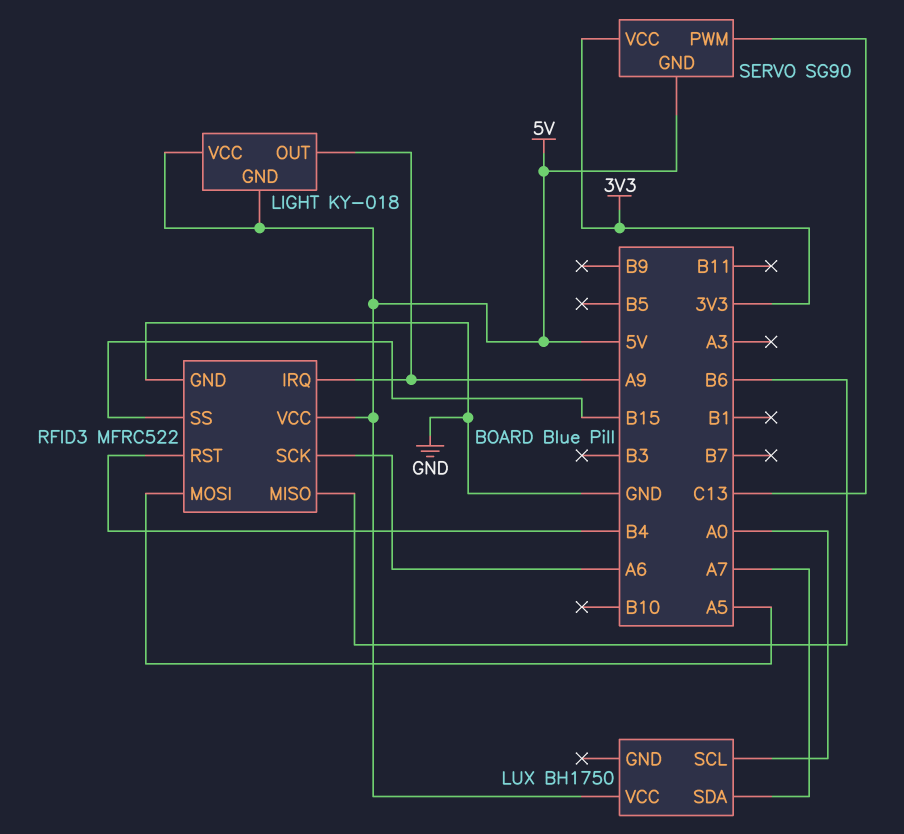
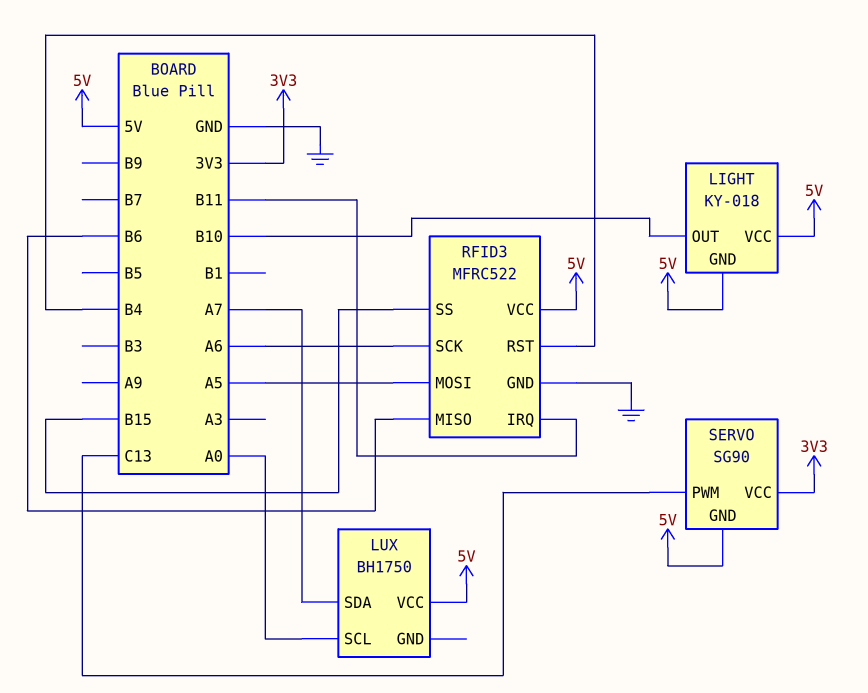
LIGHT pin OUT: A9 -> B10
RFID3 pin IRQ: A9 -> B11

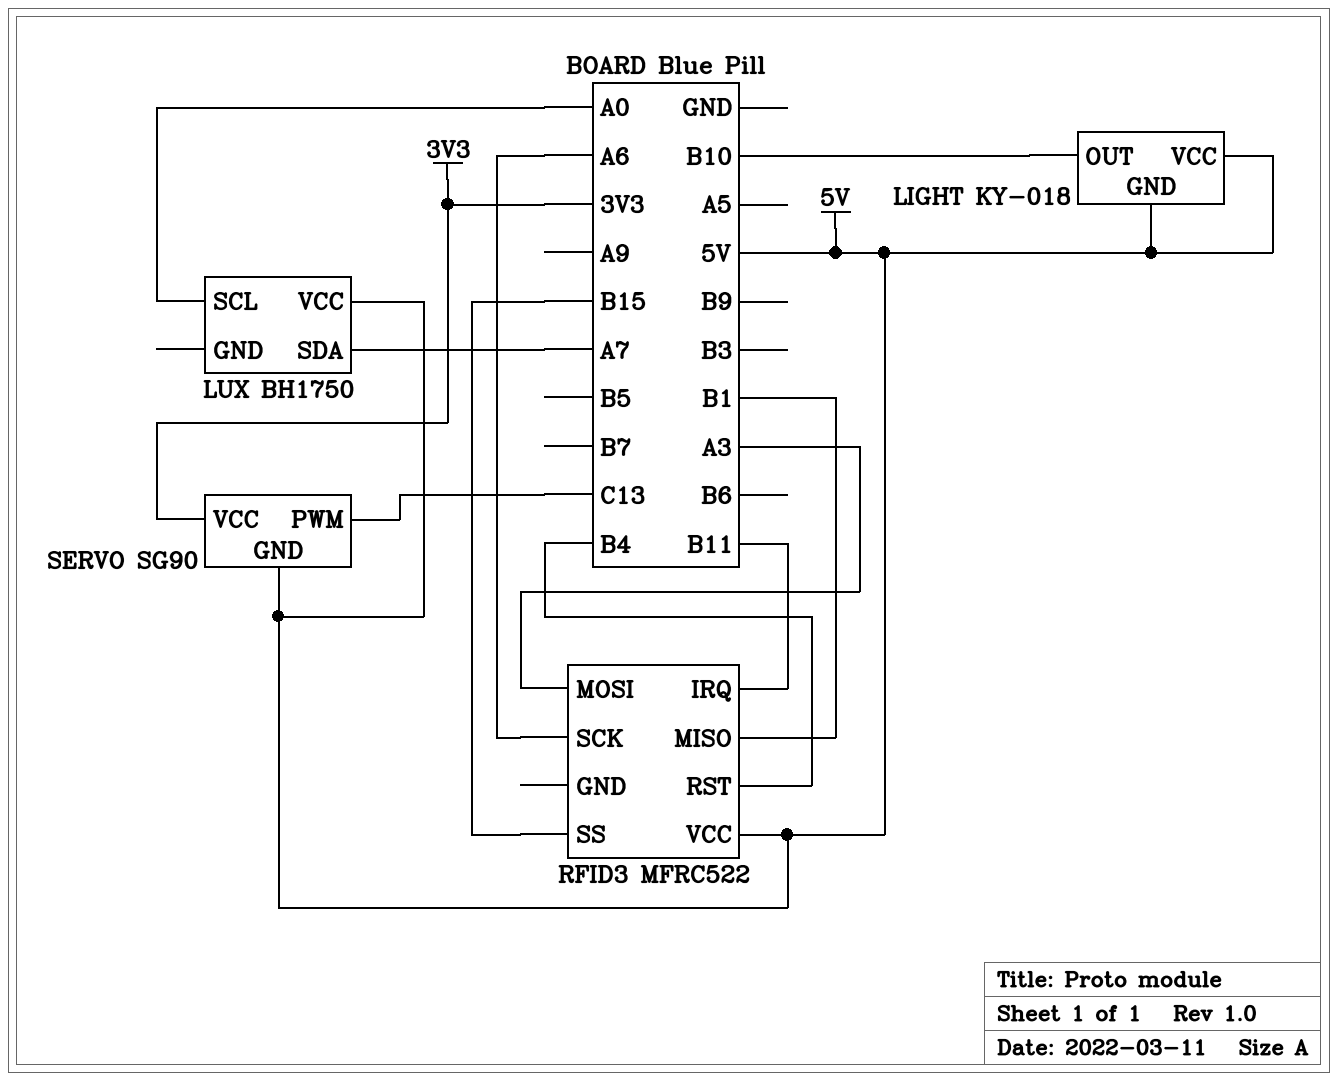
RFID3 pin GND: GND -> none
RFID3 pin MISO: B6 -> B1
RFID3 pin MOSI: A5 -> A3

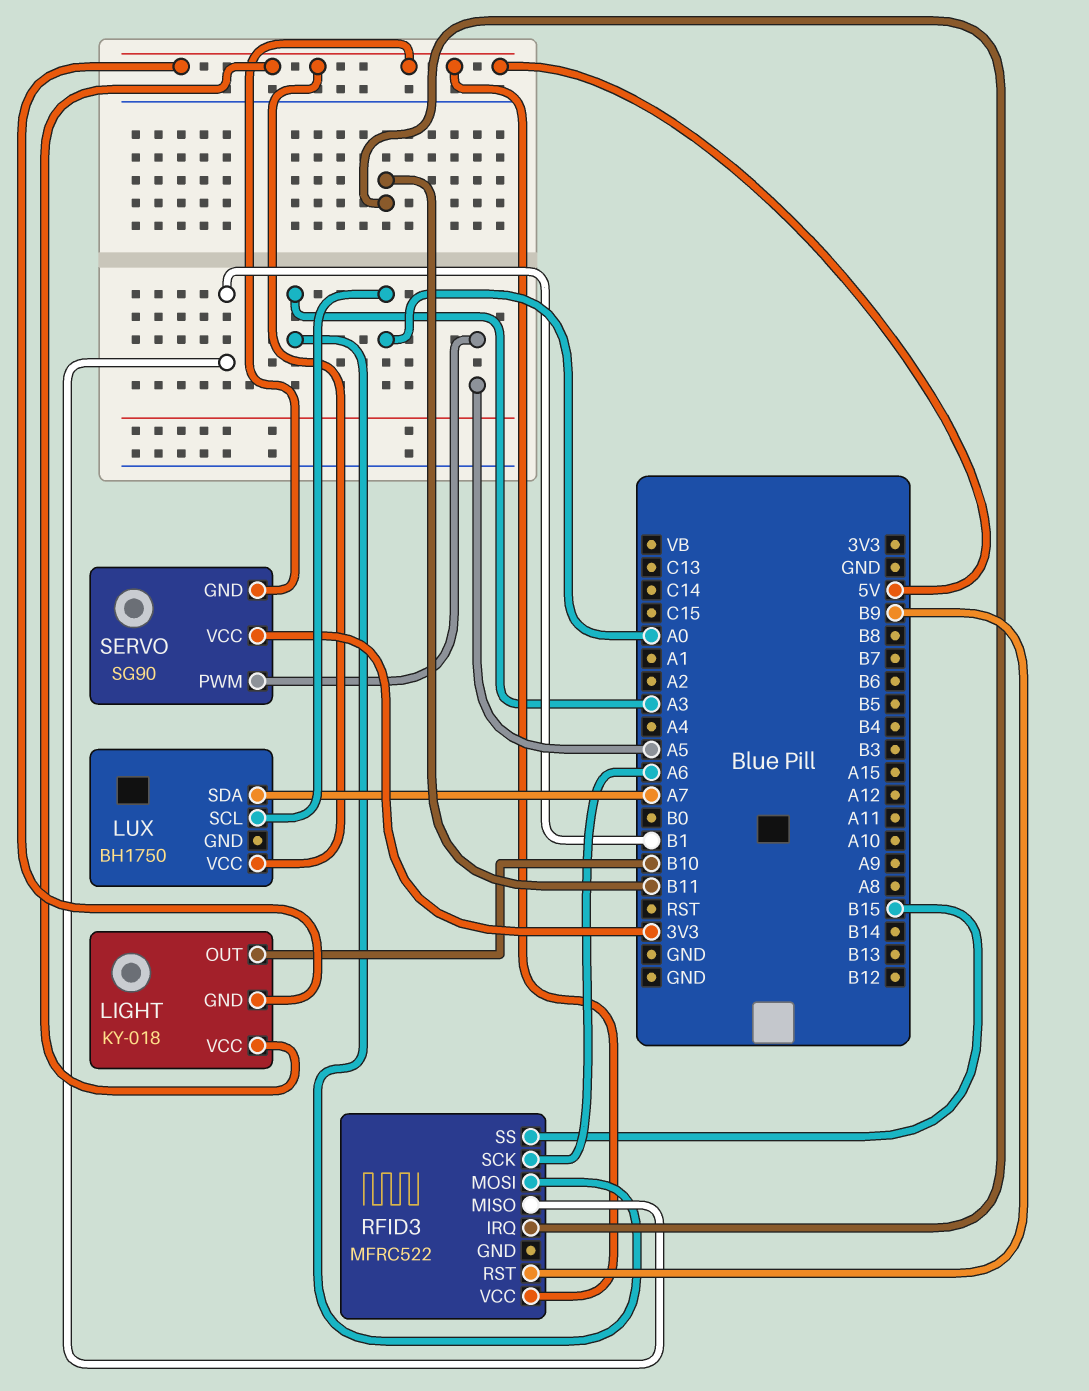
RFID3 pin RST: B4 -> B9
SERVO pin PWM: C13 -> A5

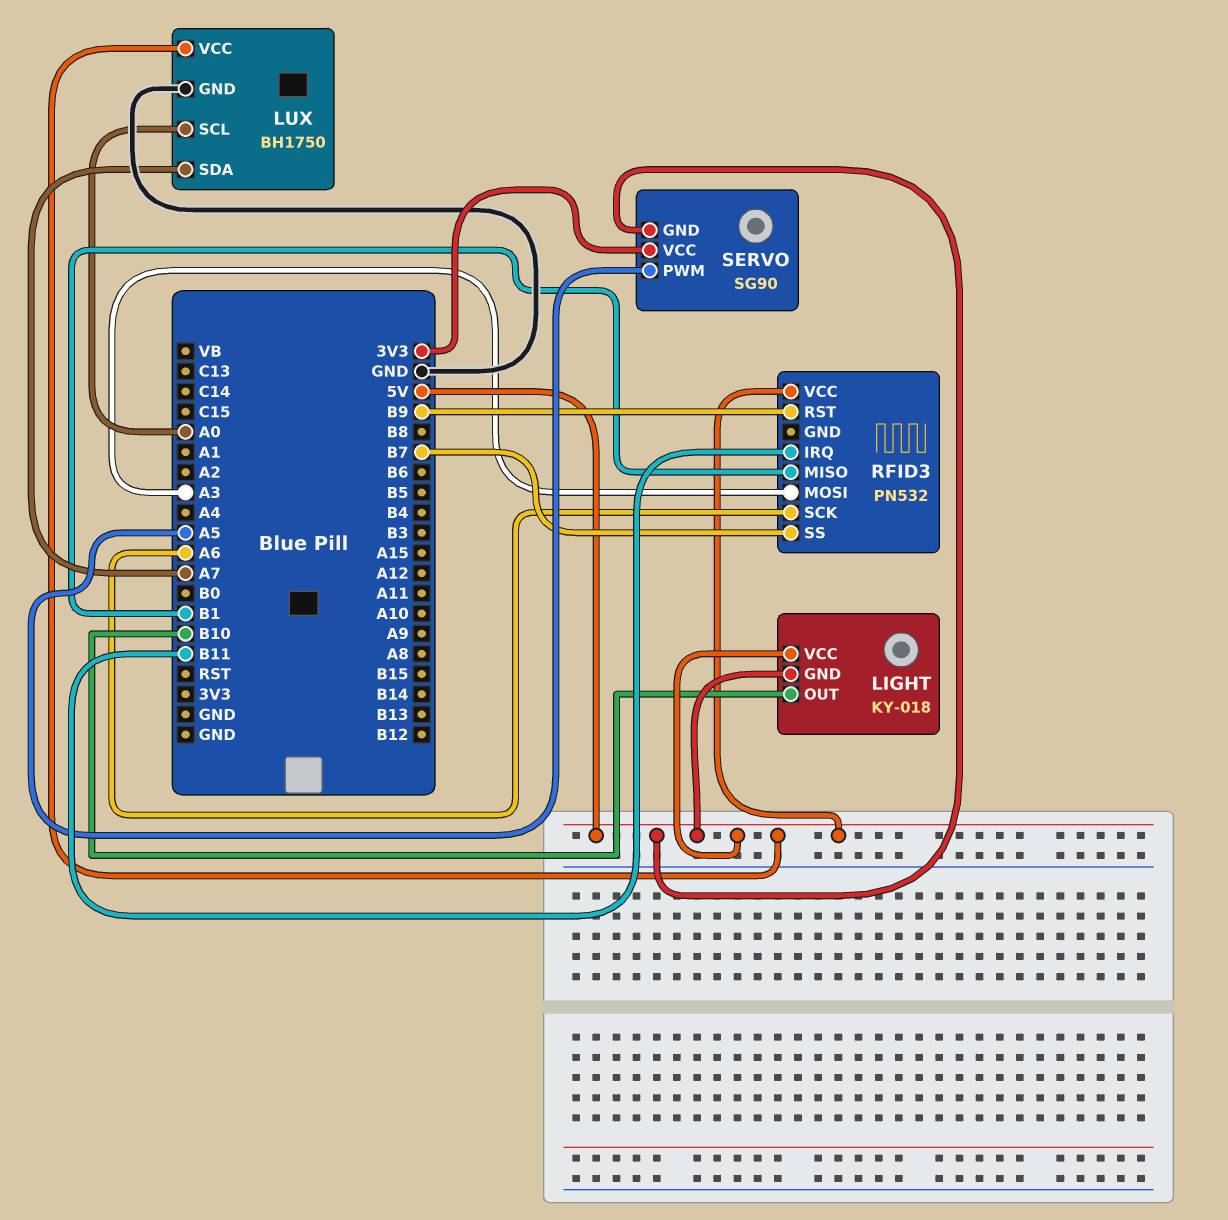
LUX pin GND: none -> GND
RFID3: MFRC522 -> PN532
RFID3 pin SS: B15 -> B7

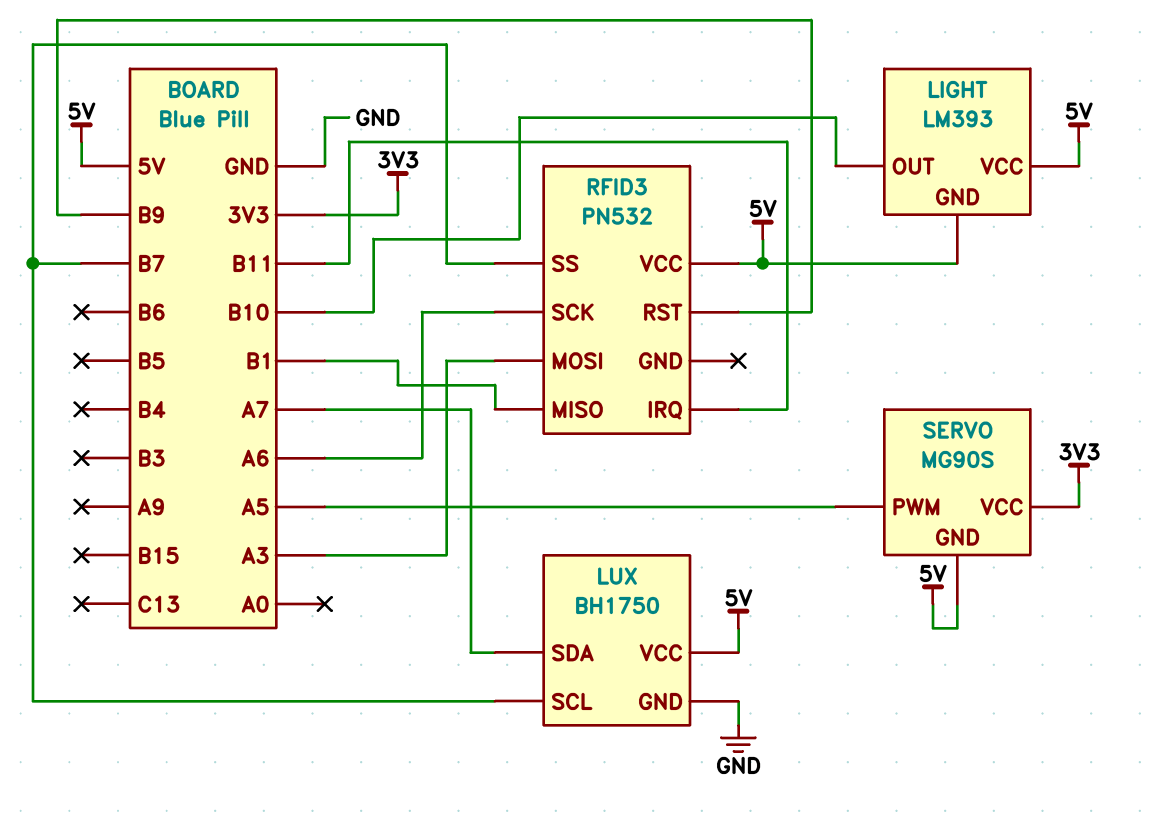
LIGHT: KY-018 -> LM393
LUX pin SCL: A0 -> B7
SERVO: SG90 -> MG90S

